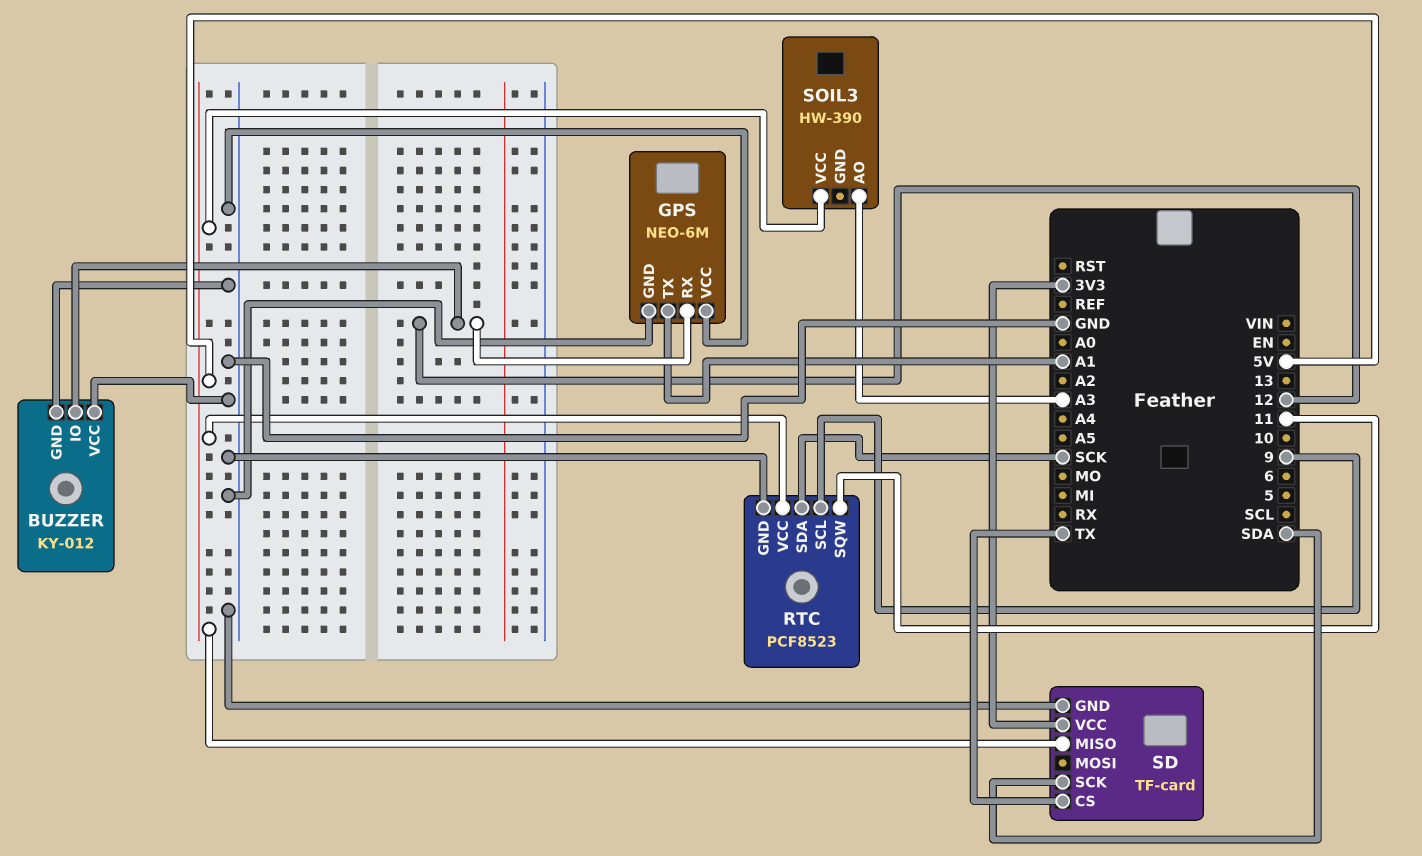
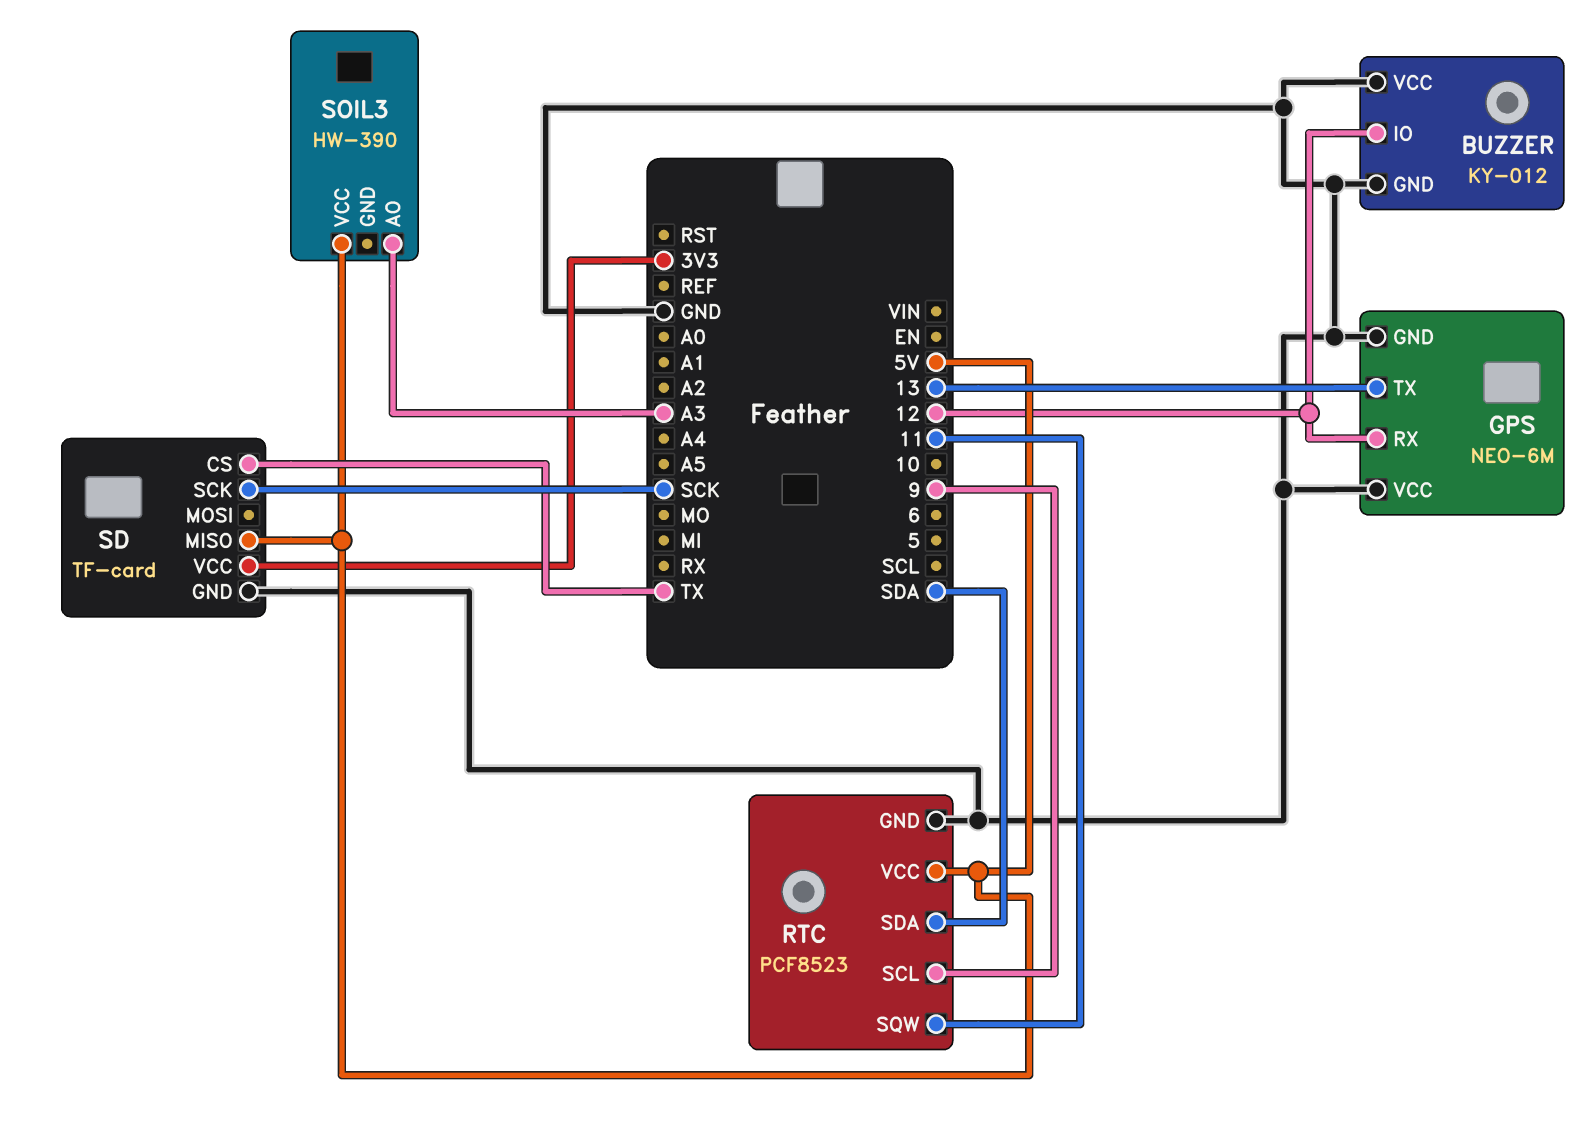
GPS pin TX: A1 -> 13
RTC pin SDA: SCK -> SDA
SD pin SCK: SDA -> SCK

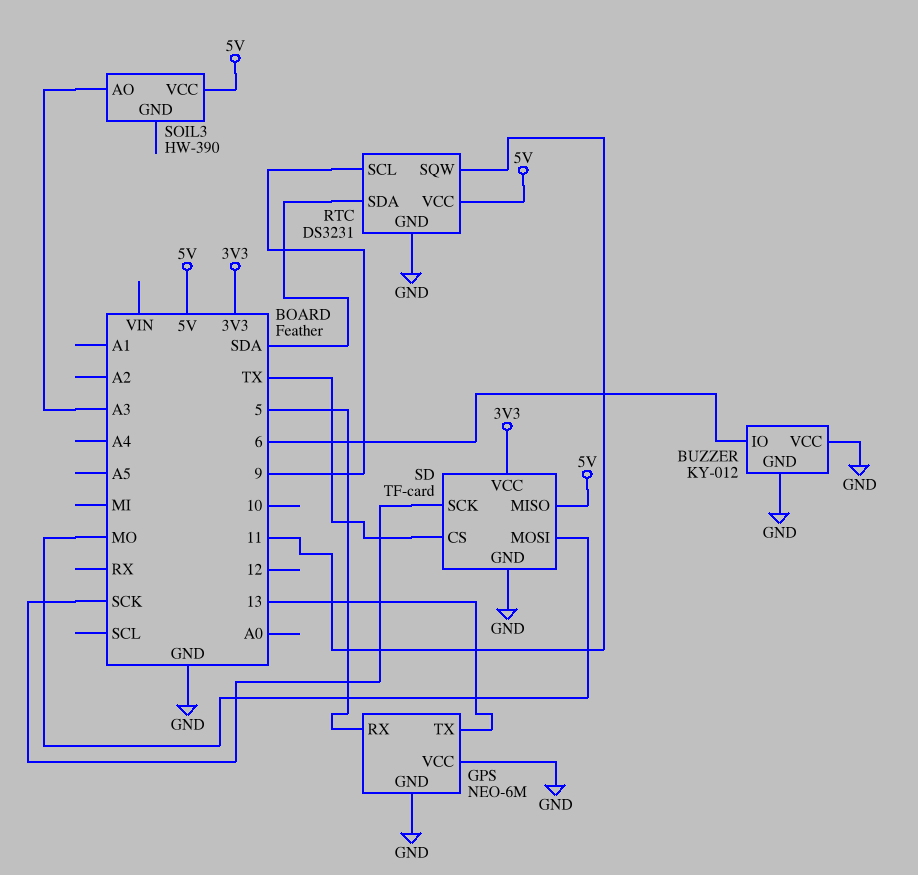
BUZZER pin IO: 12 -> 6
GPS pin RX: 12 -> 5
RTC: PCF8523 -> DS3231
SD pin MOSI: none -> MO

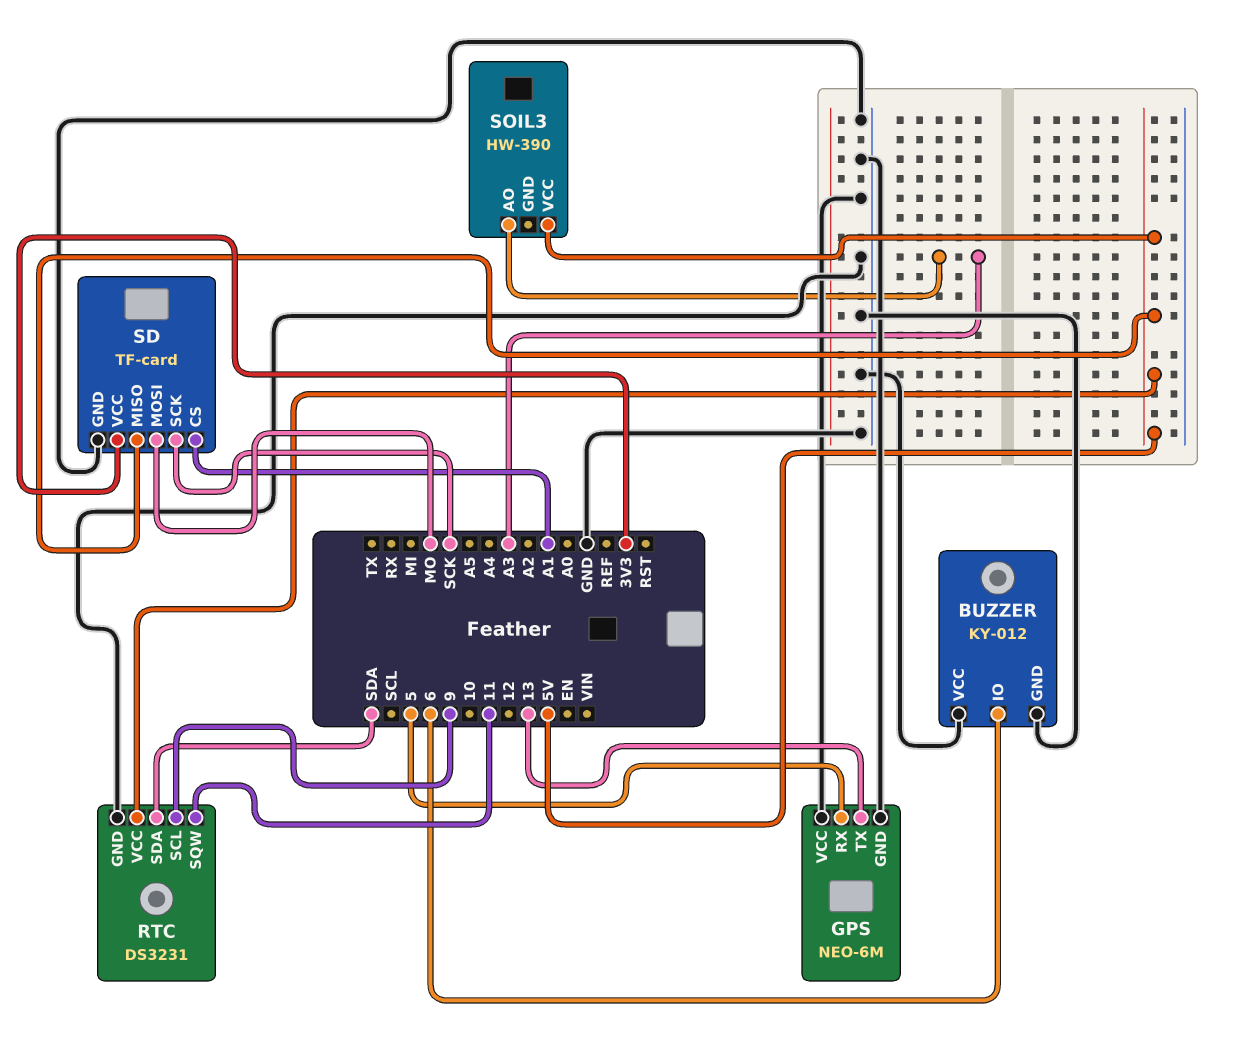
SD pin CS: TX -> A1

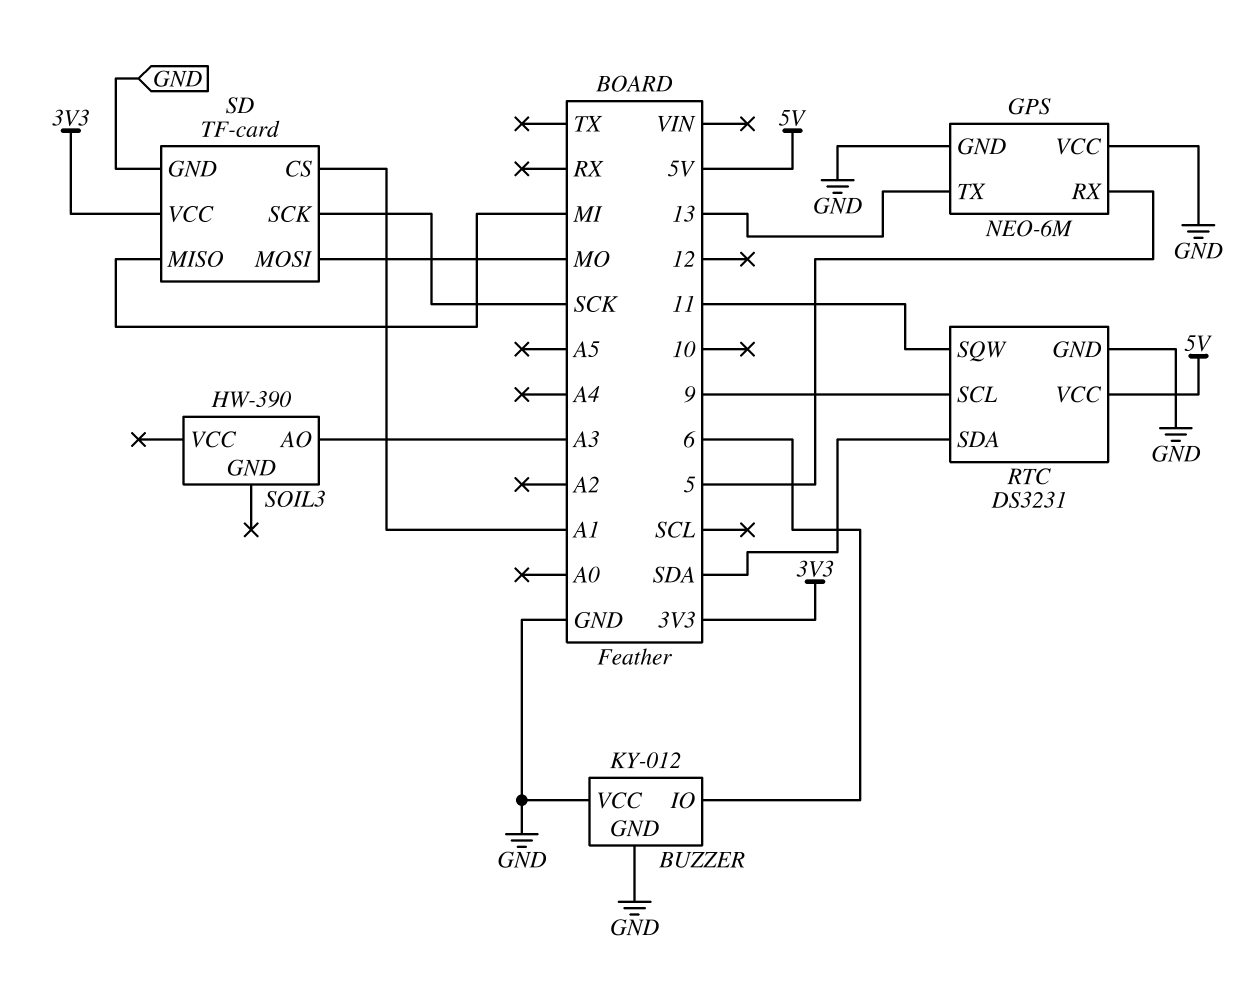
SD pin MISO: 5V -> MI
SOIL3 pin VCC: 5V -> none

